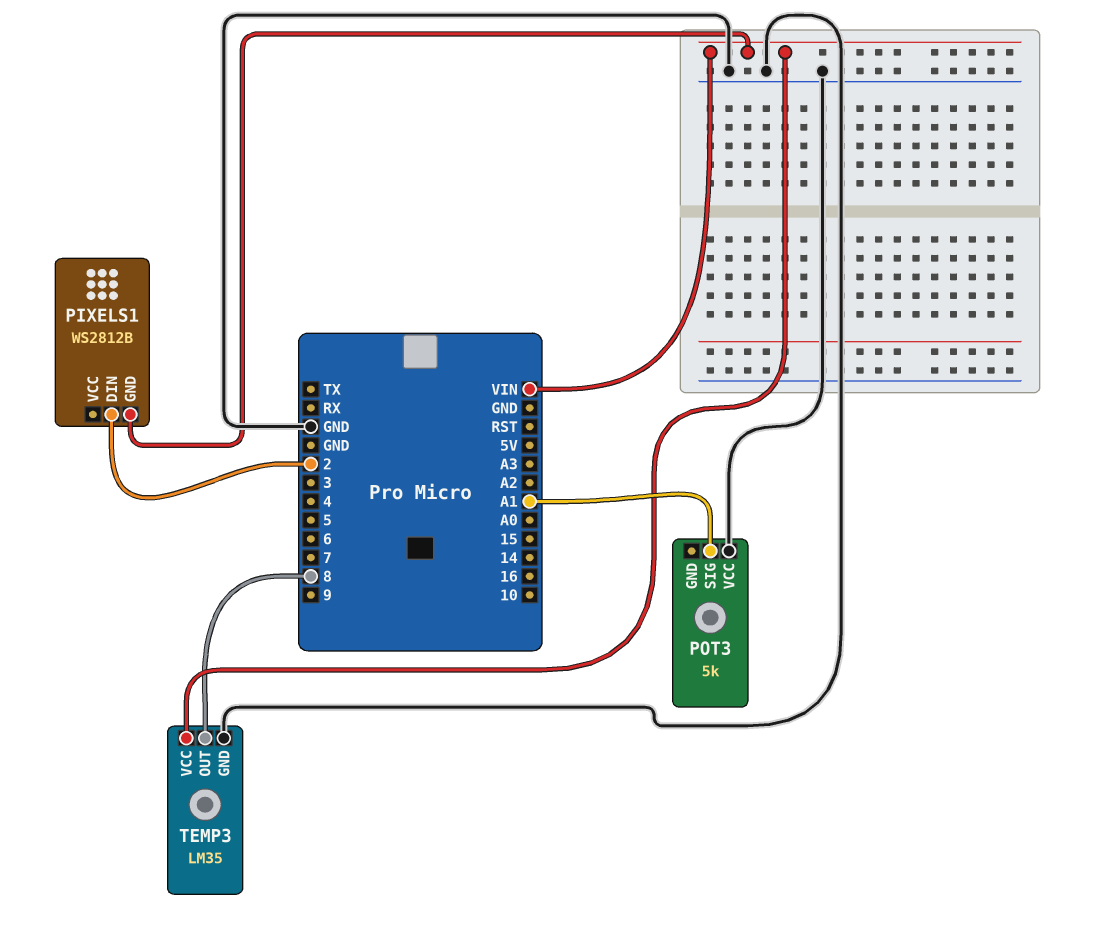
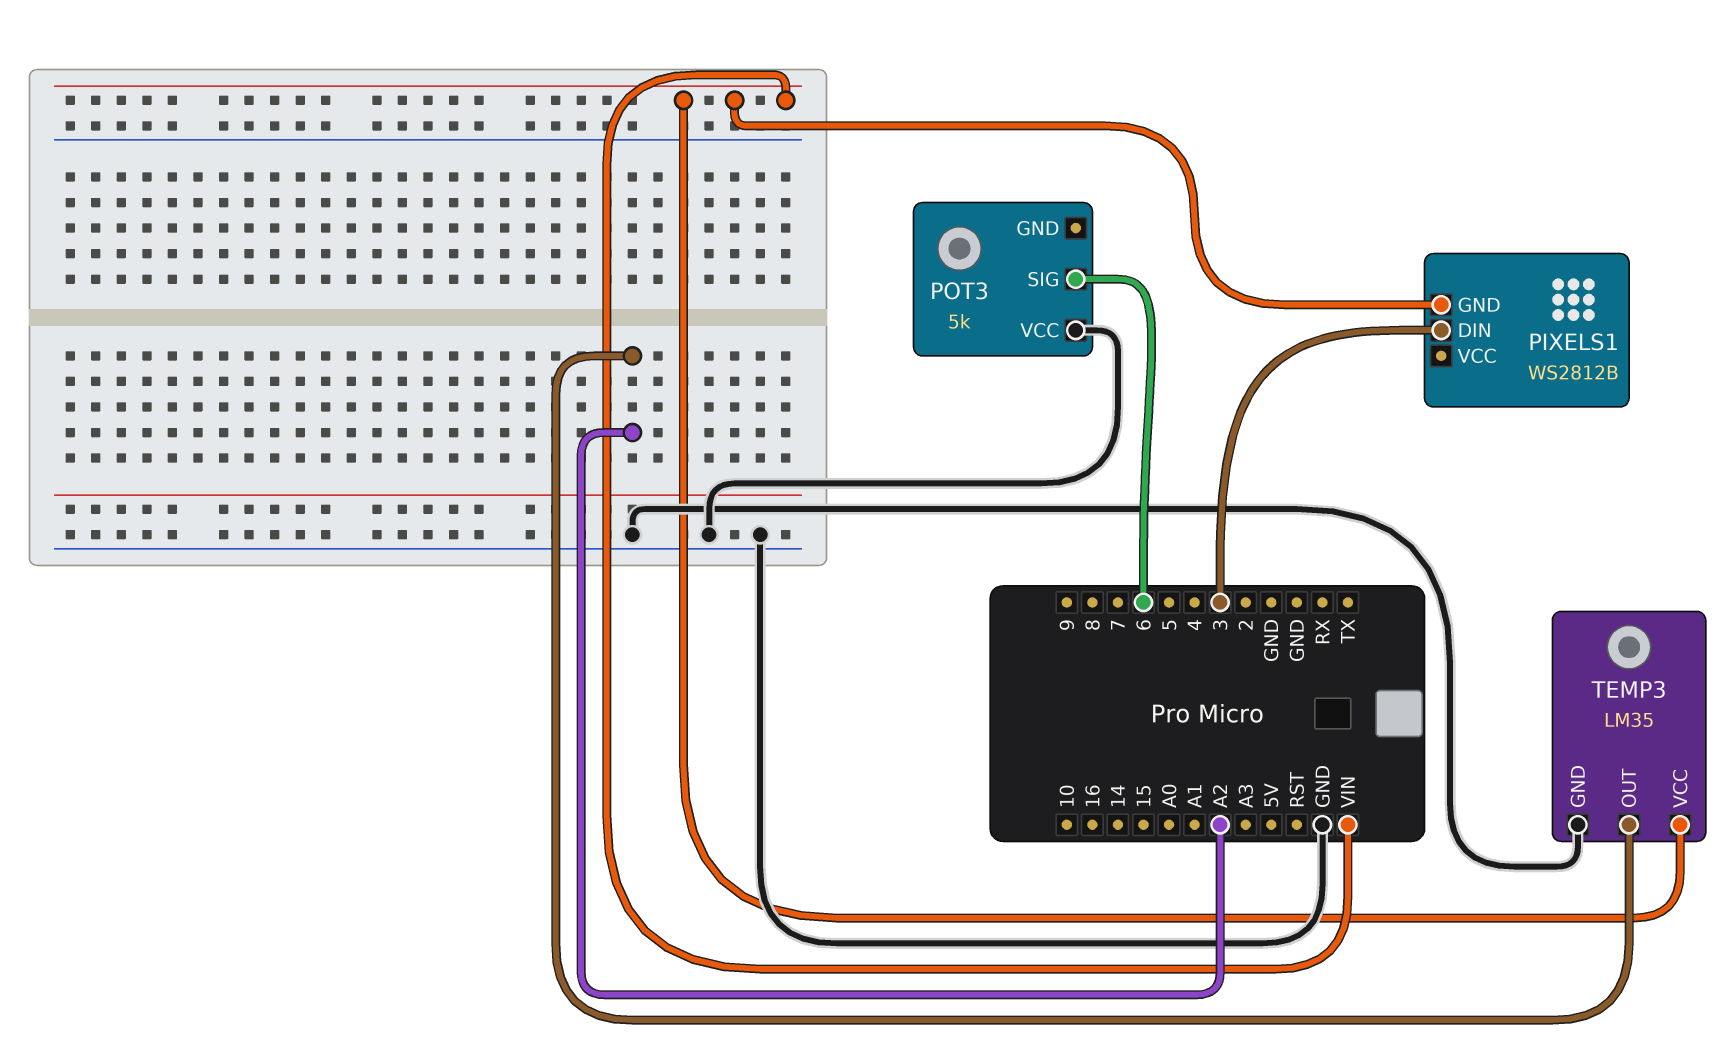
PIXELS1 pin DIN: 2 -> 3
POT3 pin SIG: A1 -> 6
TEMP3 pin OUT: 8 -> A2

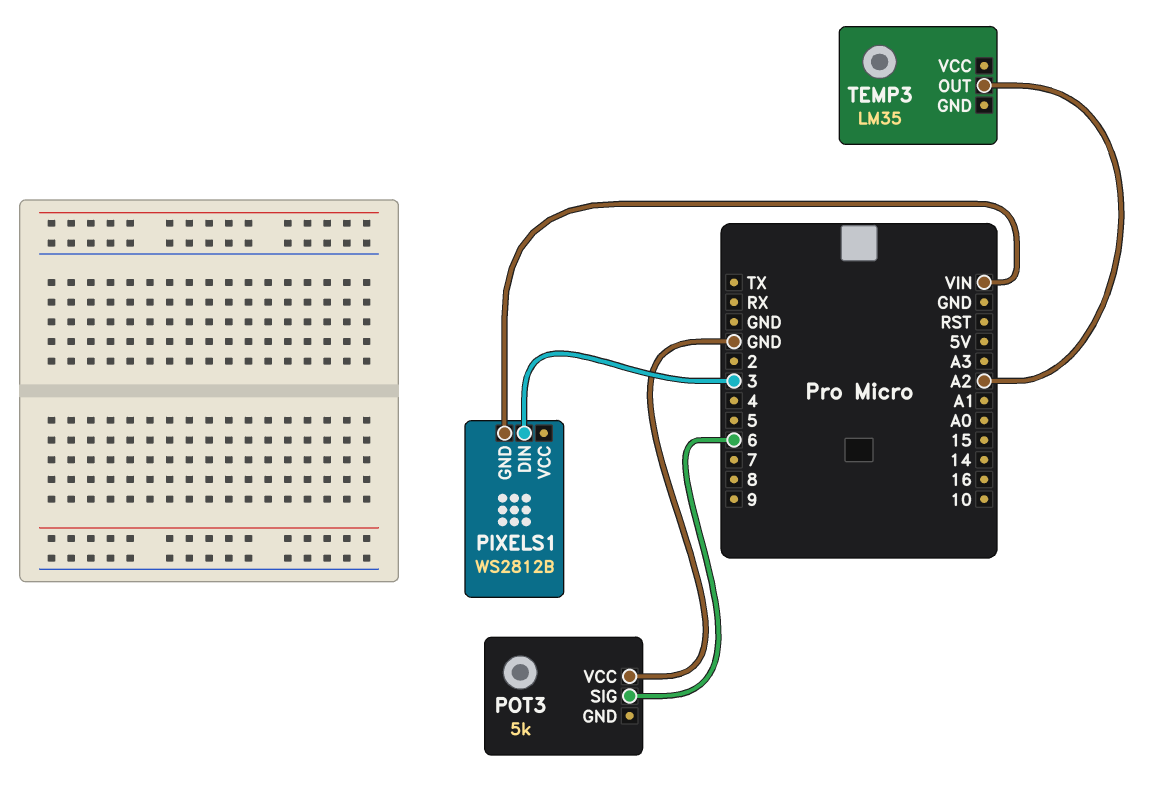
TEMP3 pin GND: GND -> none
TEMP3 pin VCC: VIN -> none

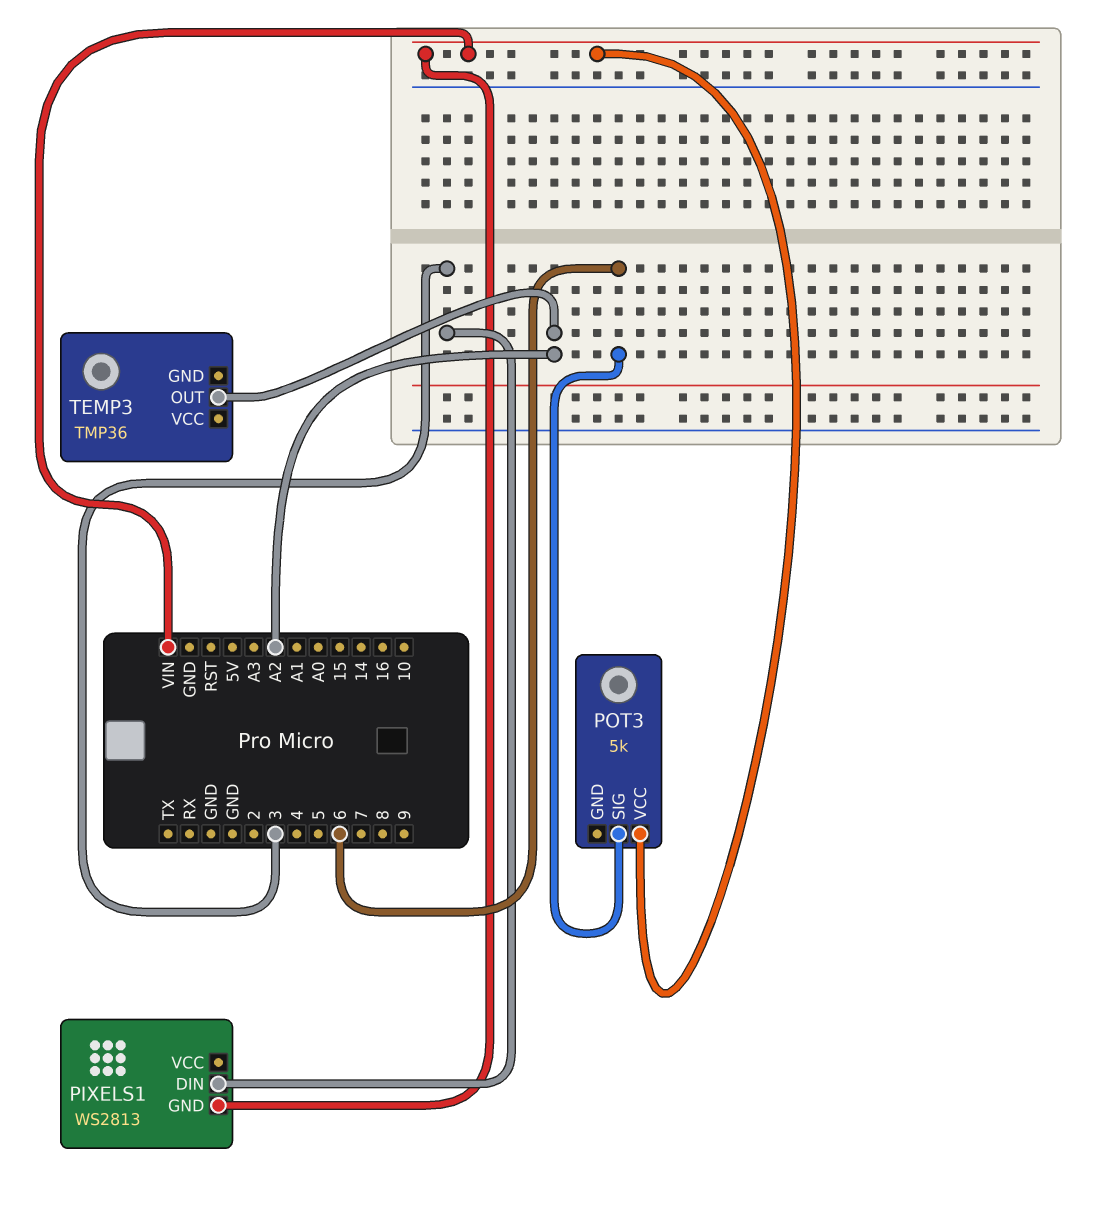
PIXELS1: WS2812B -> WS2813
POT3 pin VCC: GND -> VIN
TEMP3: LM35 -> TMP36

